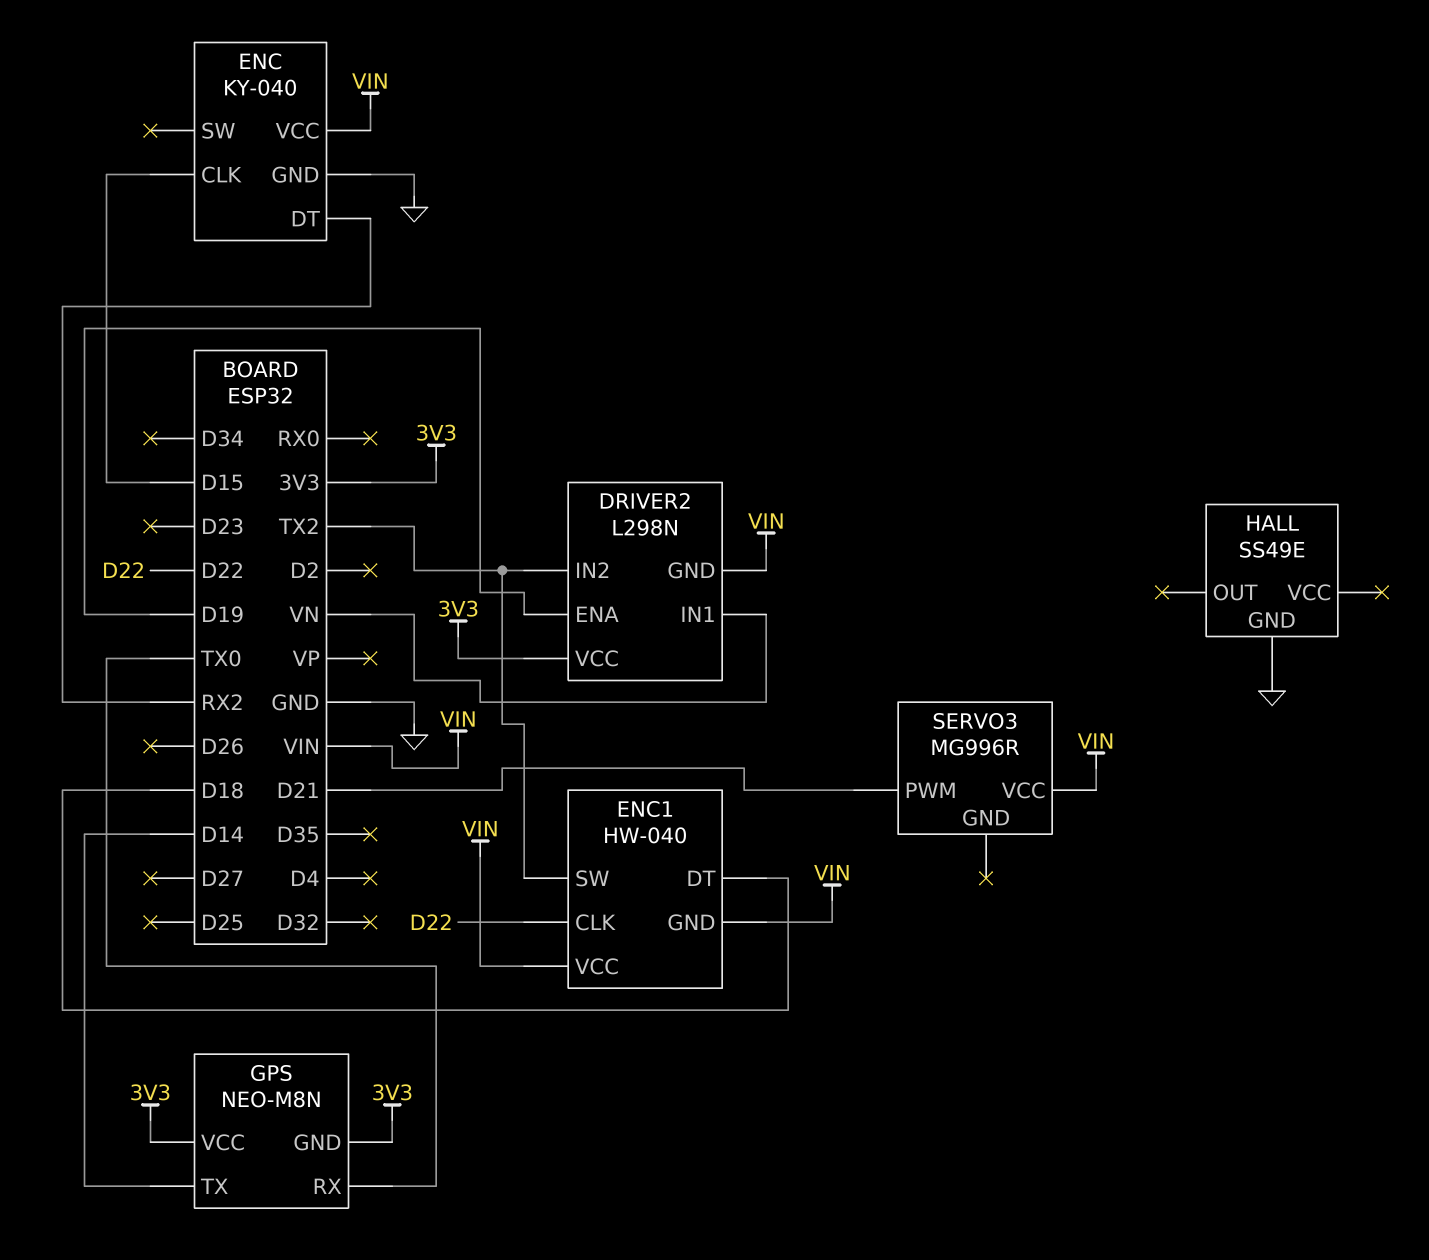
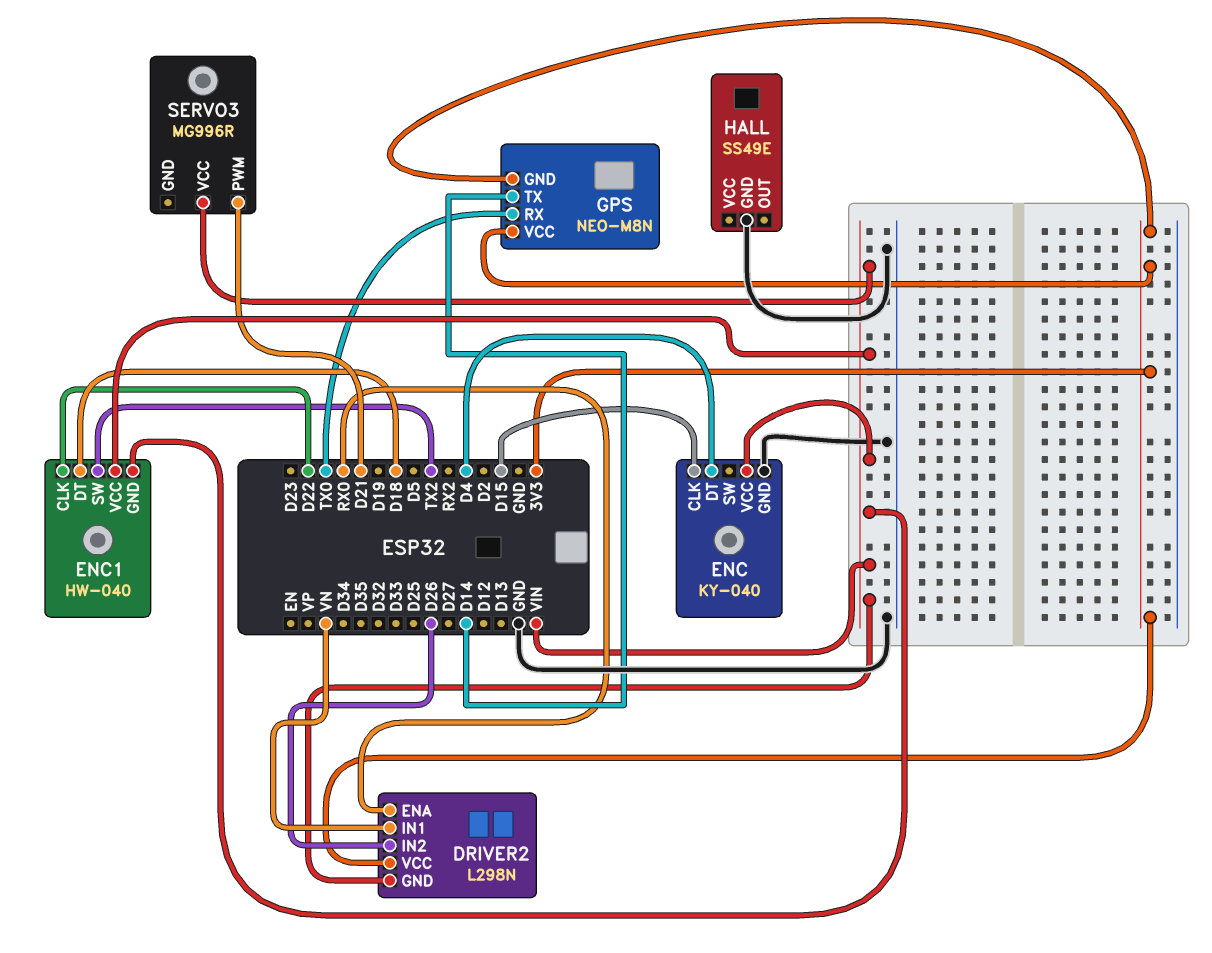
DRIVER2 pin ENA: D19 -> RX0
DRIVER2 pin IN2: TX2 -> D26
ENC pin DT: RX2 -> D4

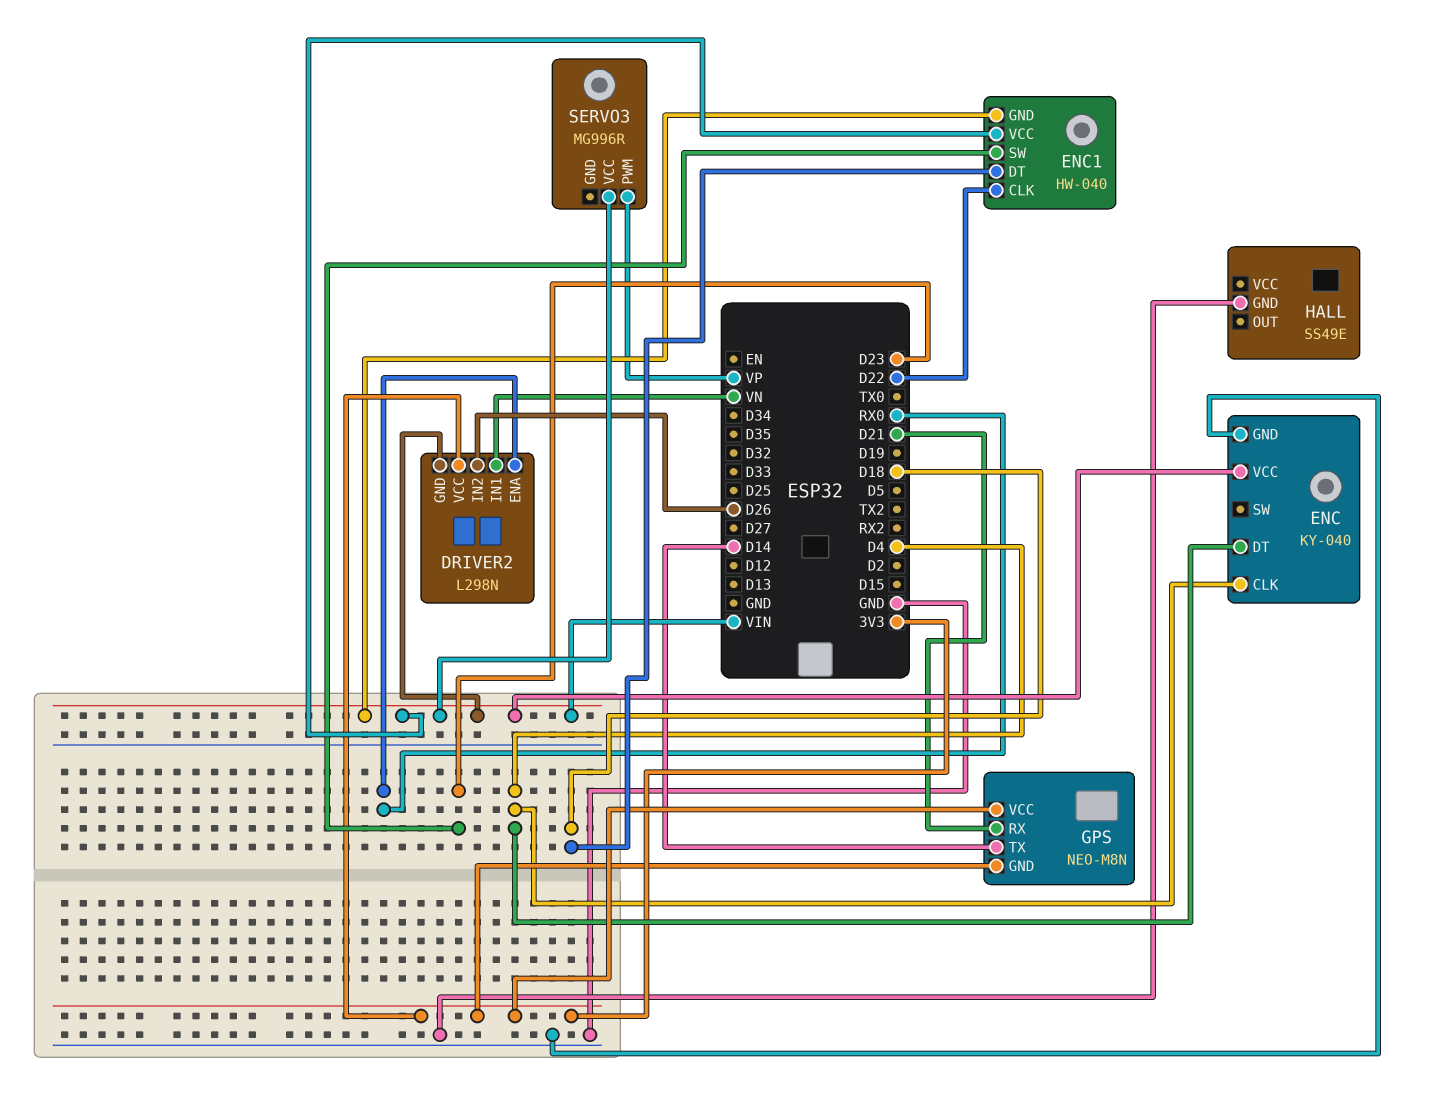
ENC pin CLK: D15 -> D4
ENC1 pin SW: TX2 -> D23
GPS pin RX: TX0 -> D21
SERVO3 pin PWM: D21 -> VP

